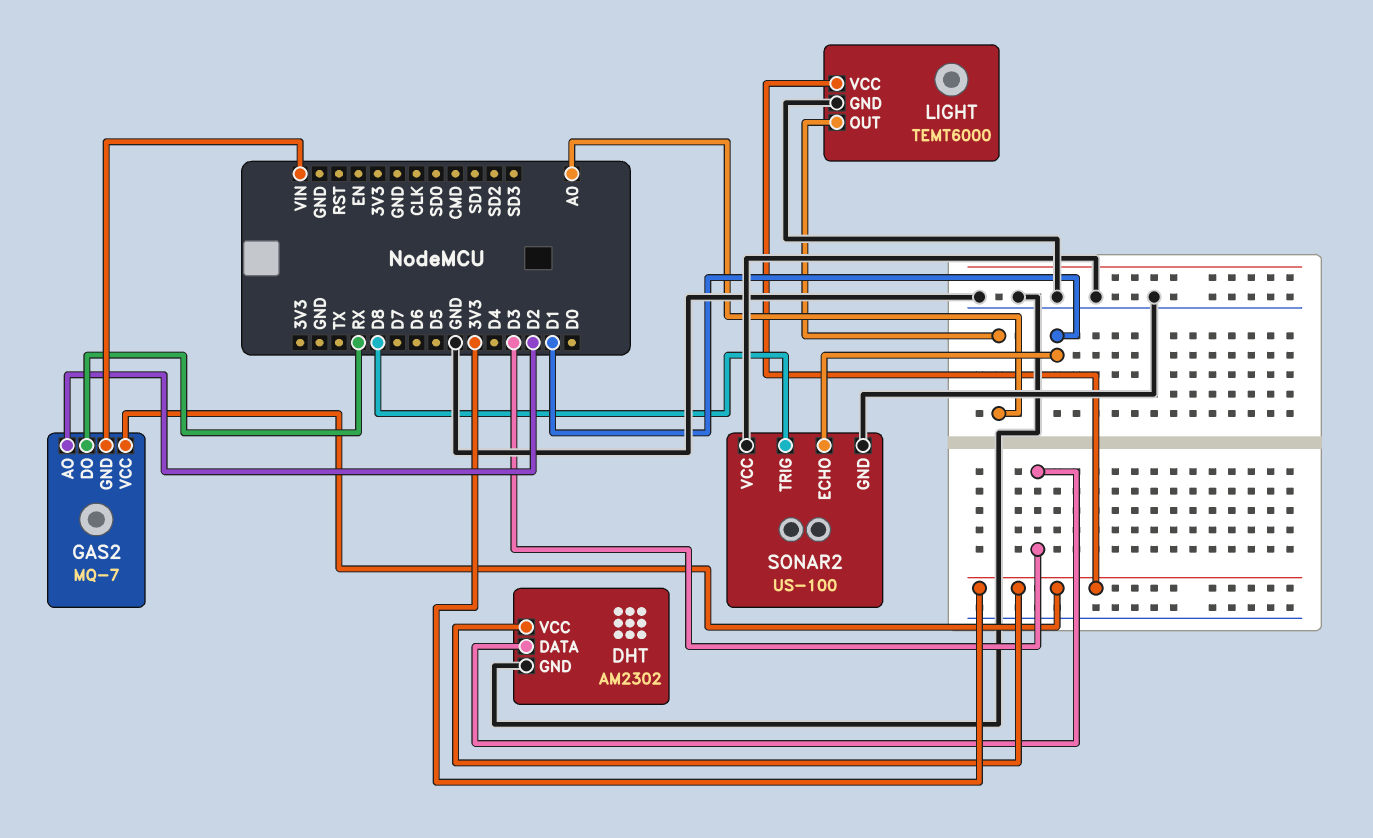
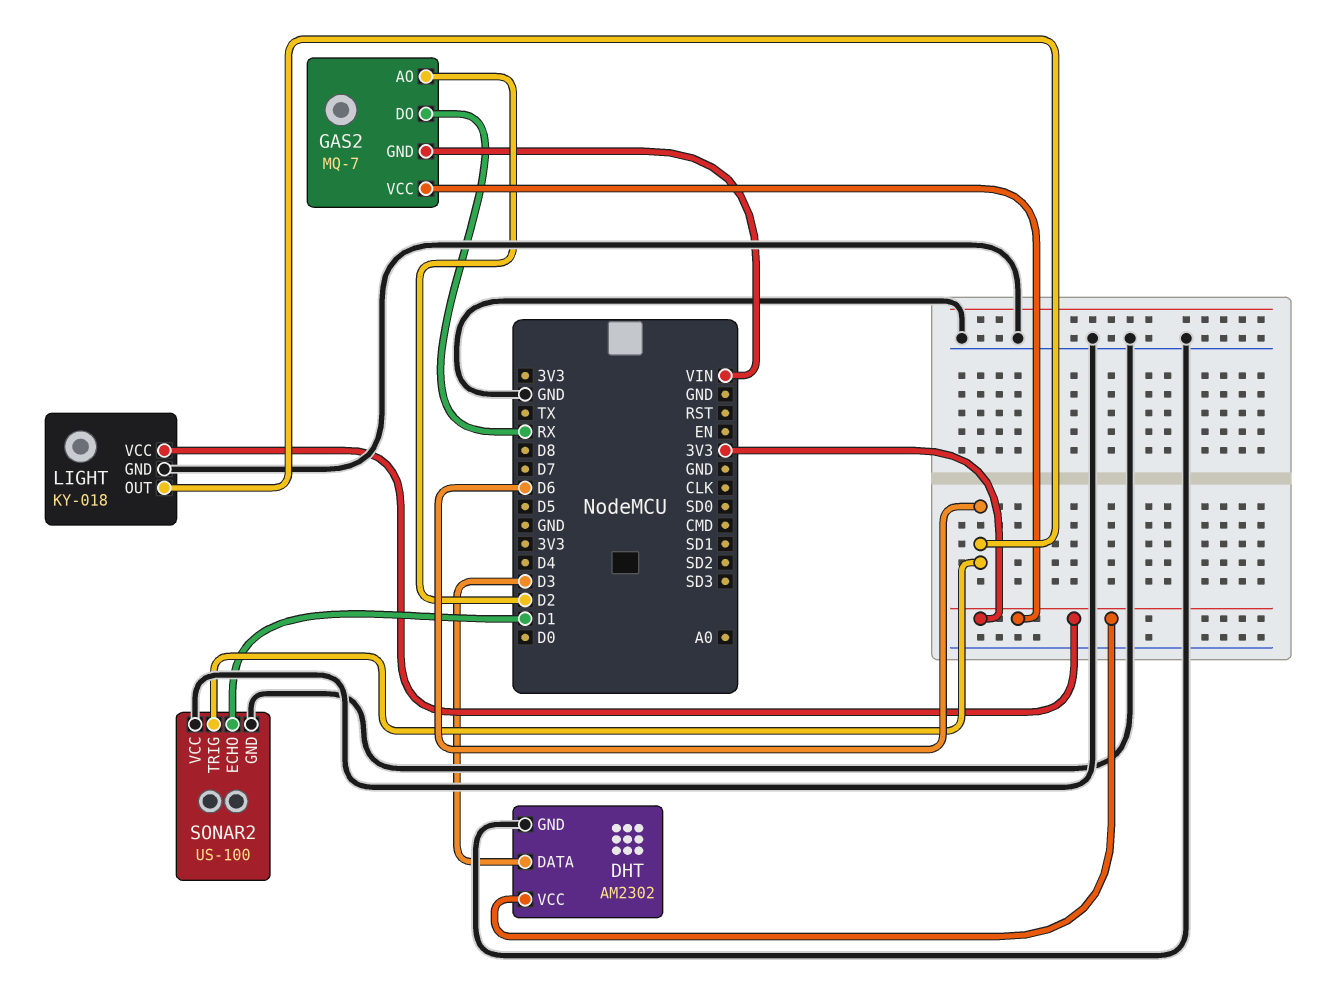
LIGHT: TEMT6000 -> KY-018
LIGHT pin OUT: A0 -> D6
SONAR2 pin TRIG: D8 -> D6

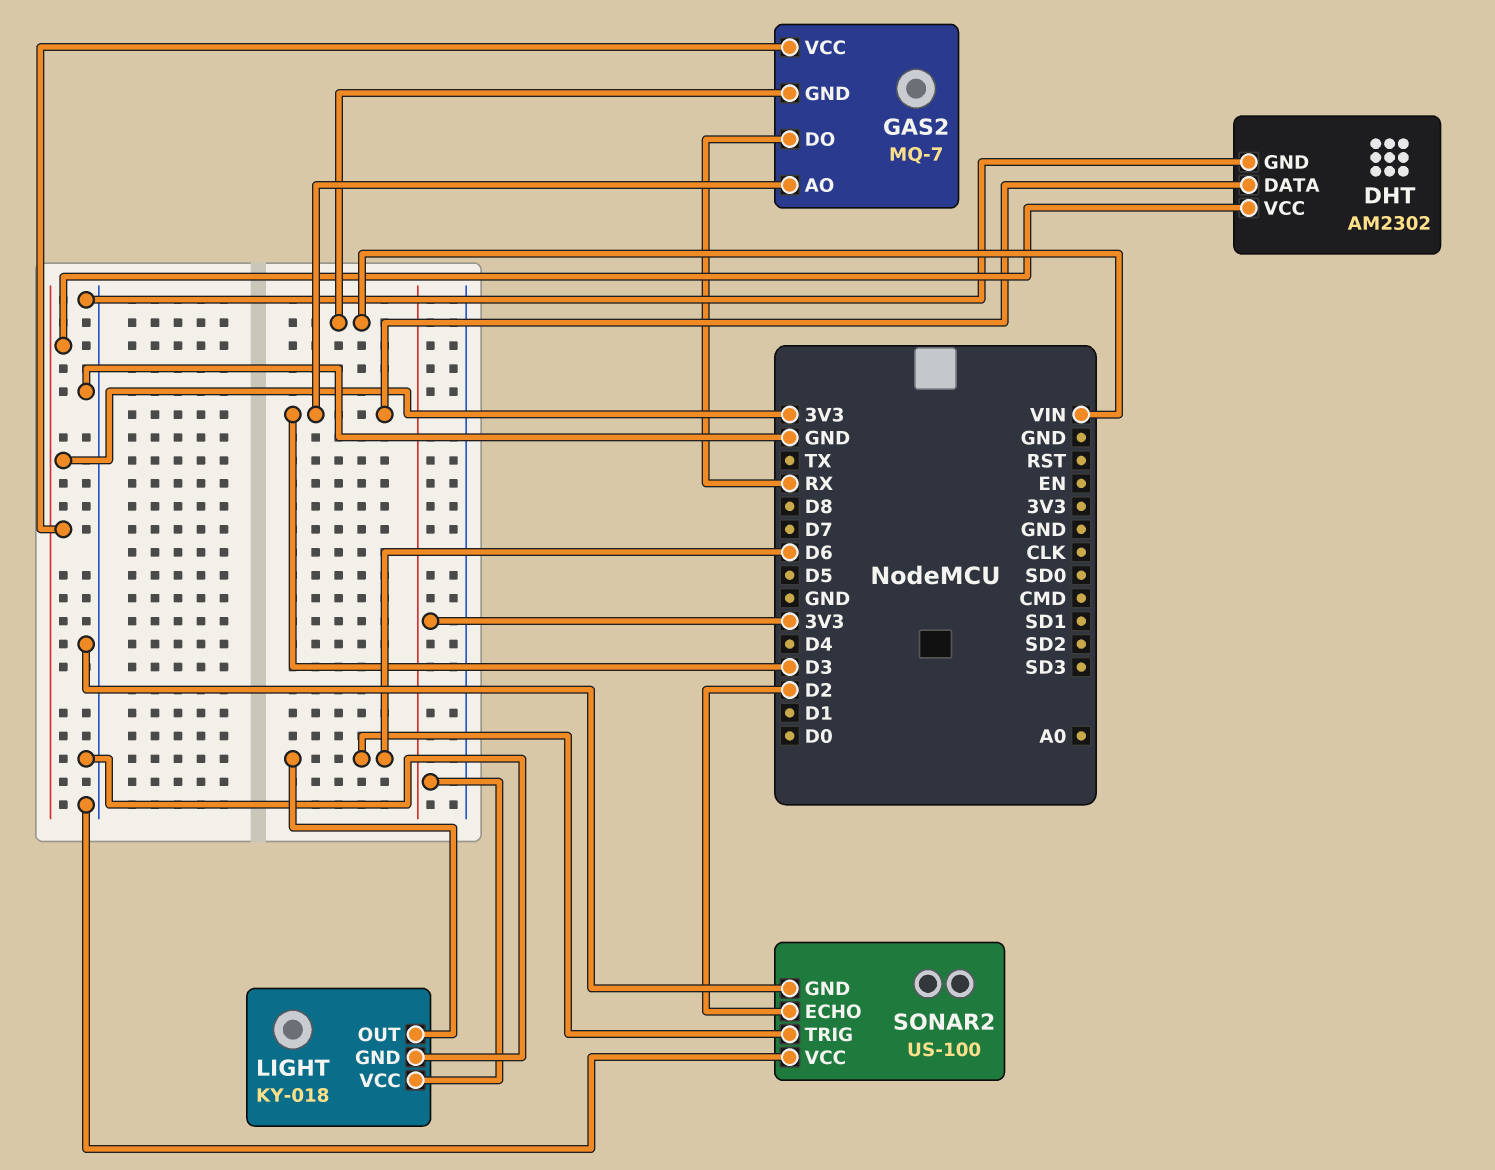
GAS2 pin AO: D2 -> D3
SONAR2 pin ECHO: D1 -> D2

